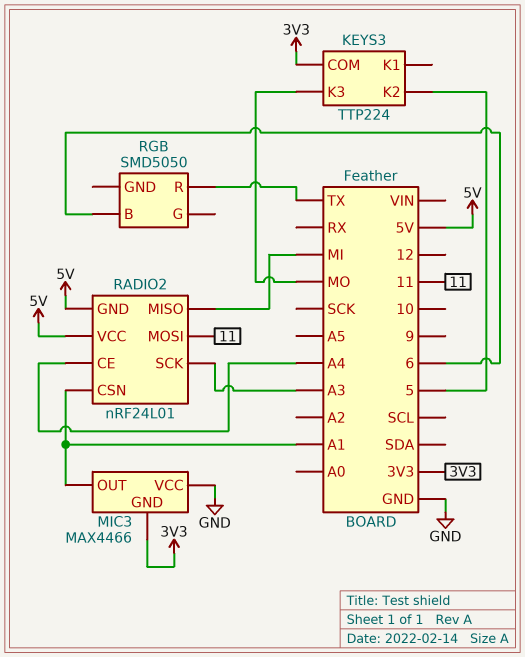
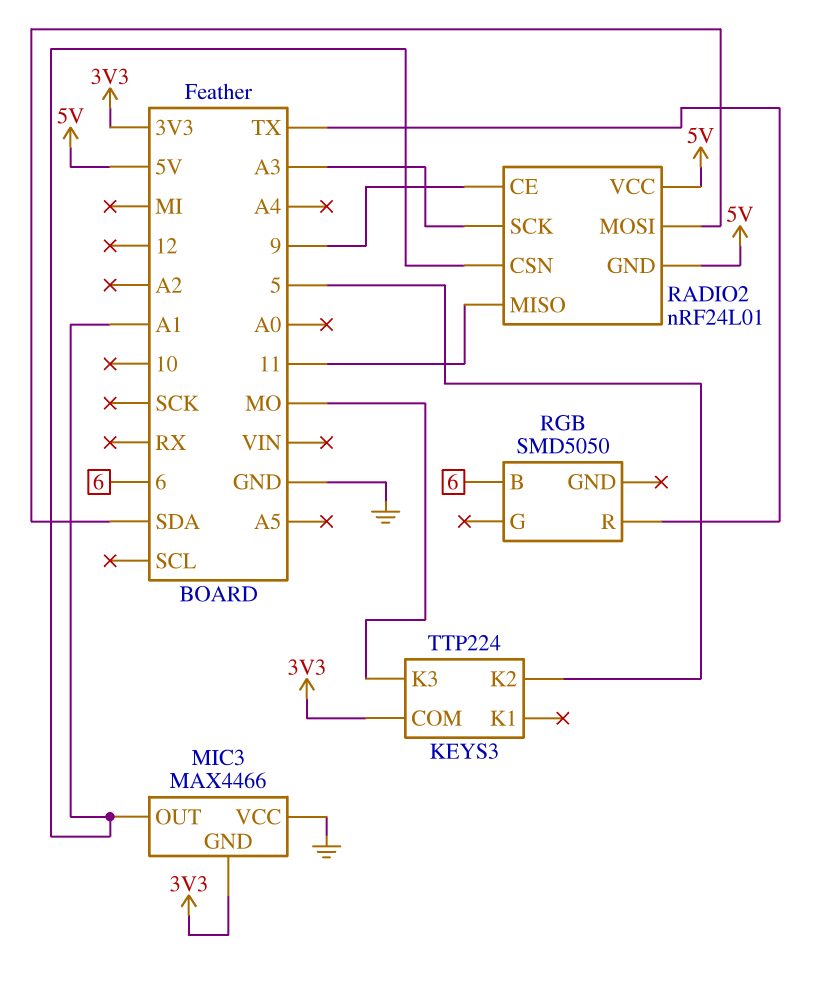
RADIO2 pin CE: A4 -> 9
RADIO2 pin MISO: MI -> 11
RADIO2 pin MOSI: 11 -> SDA

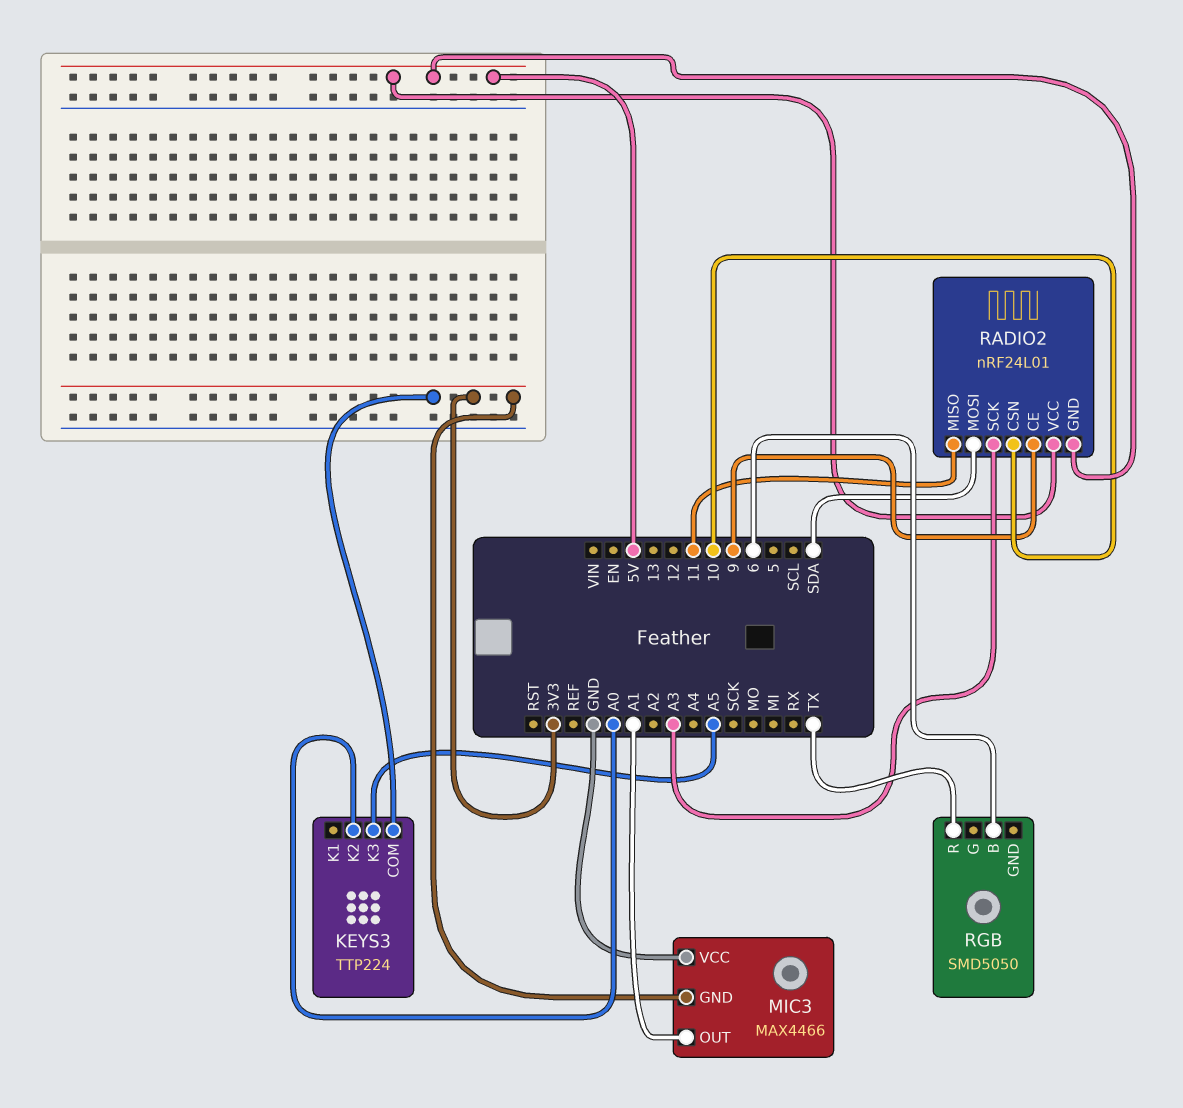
KEYS3 pin K2: 5 -> A0
KEYS3 pin K3: MO -> A5
RADIO2 pin CSN: A1 -> 10

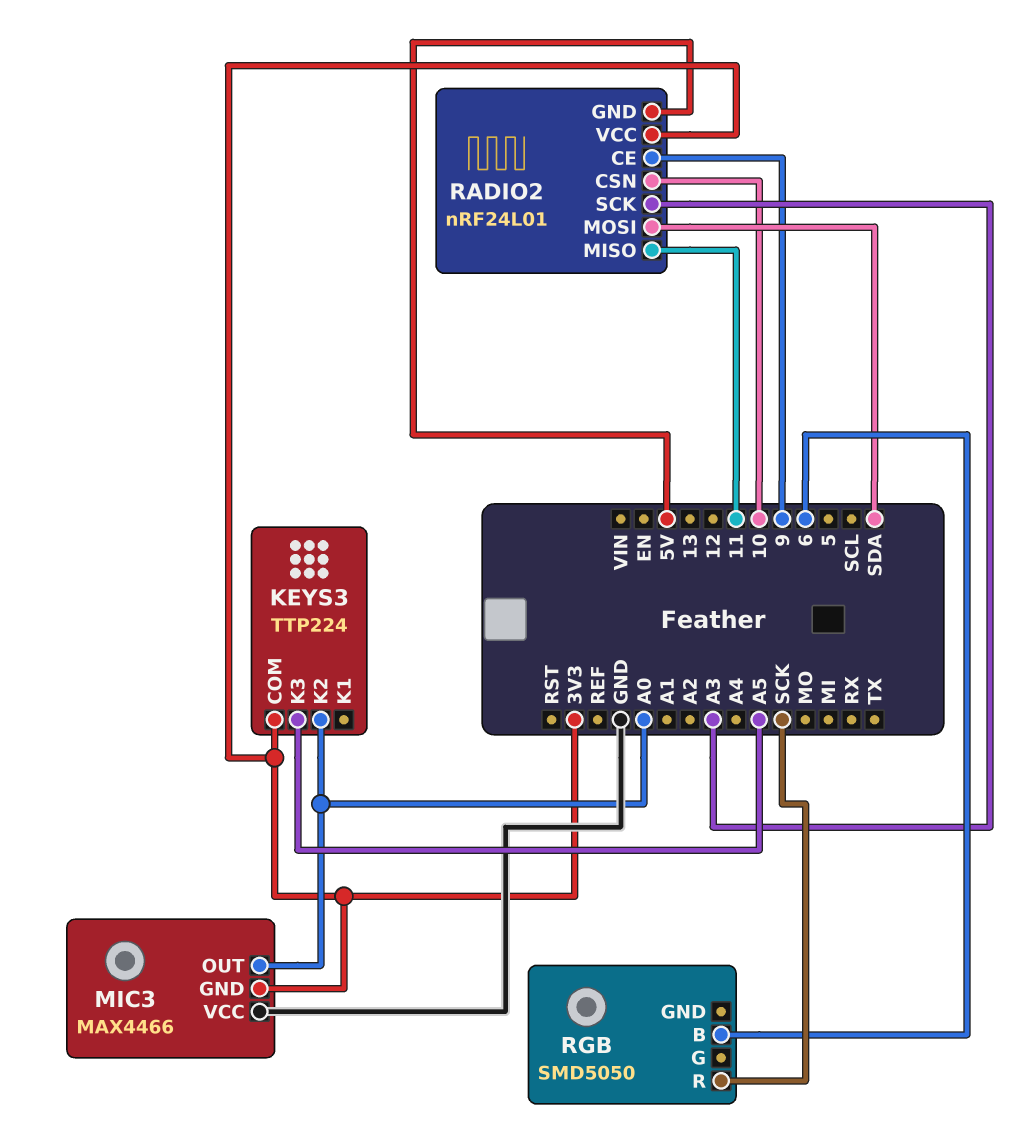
MIC3 pin OUT: A1 -> A0
RADIO2 pin VCC: 5V -> 3V3
RGB pin R: TX -> SCK

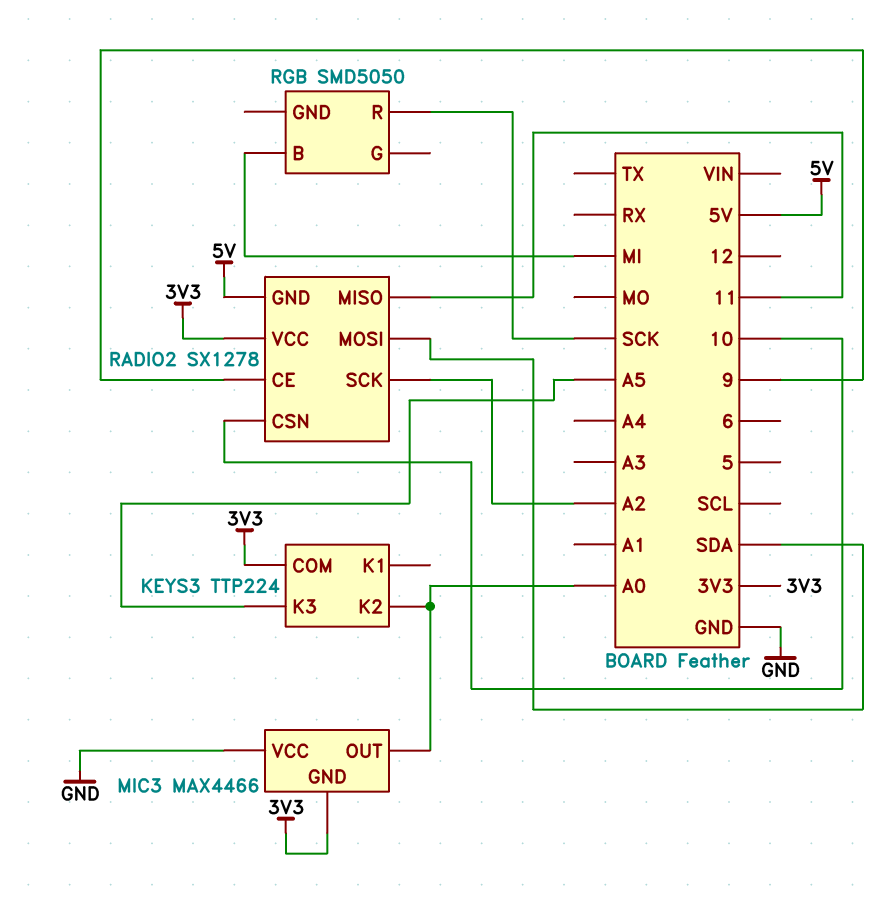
RADIO2: nRF24L01 -> SX1278
RADIO2 pin SCK: A3 -> A2
RGB pin B: 6 -> MI

